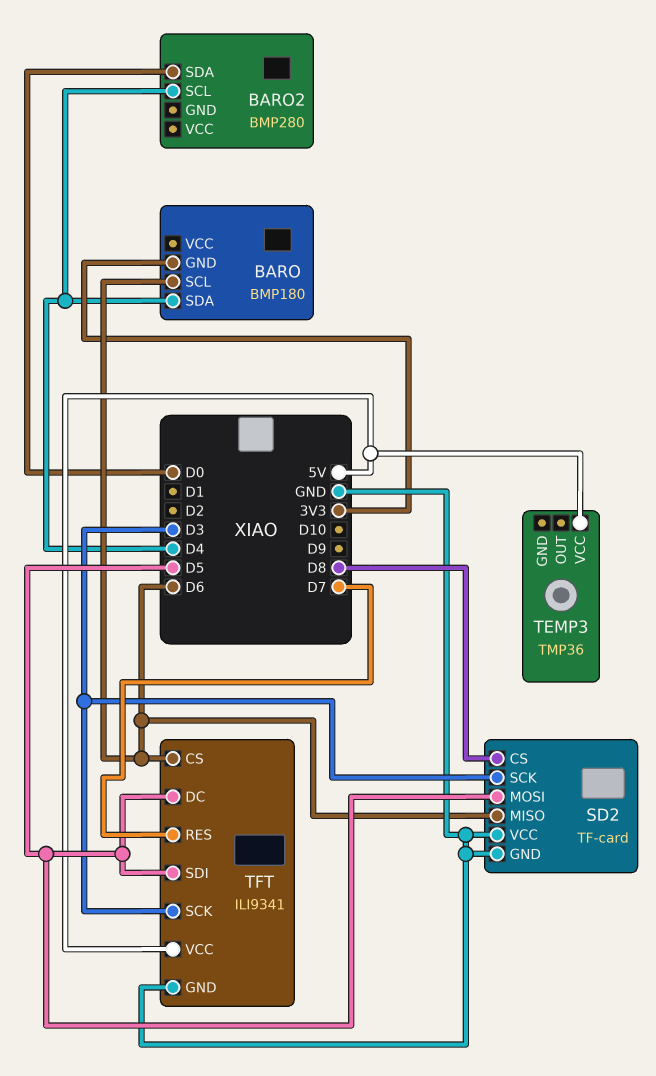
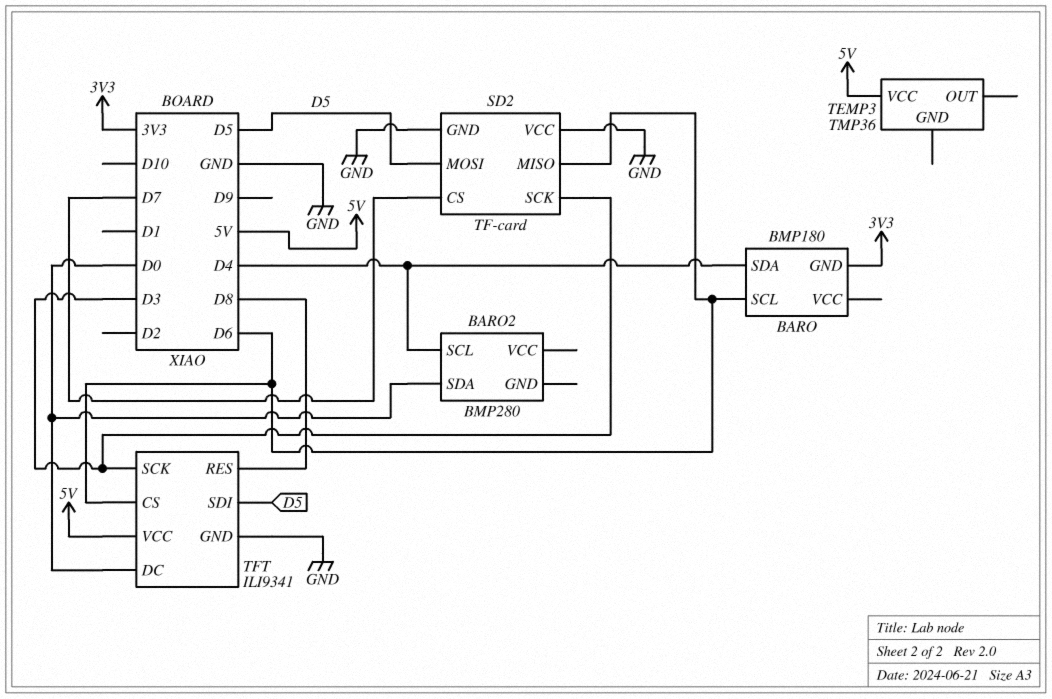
SD2 pin CS: D8 -> D7
TFT pin DC: D5 -> D0
TFT pin RES: D7 -> D8

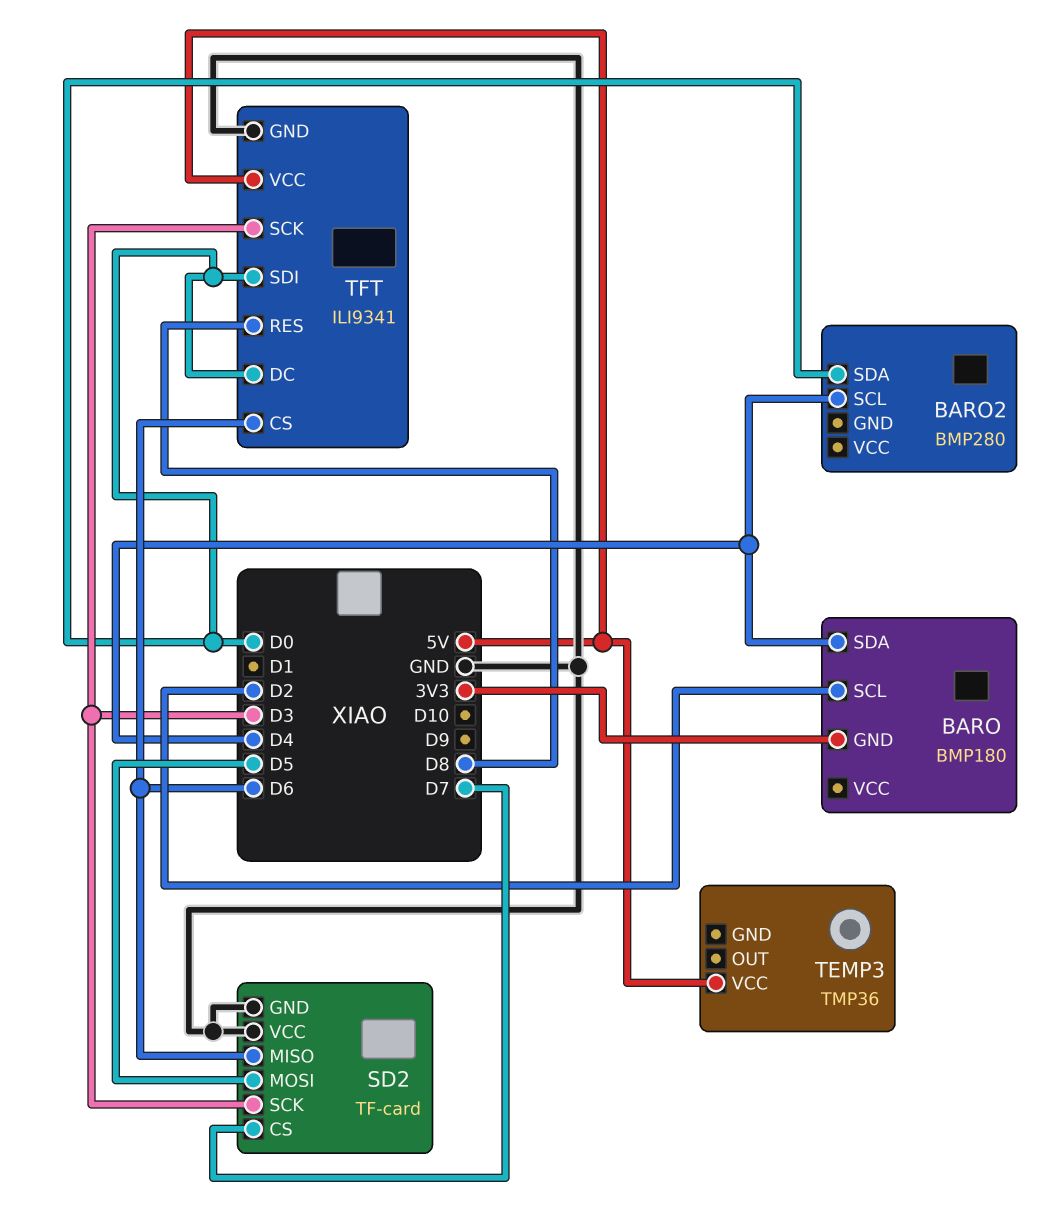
BARO pin SCL: D6 -> D2
TFT pin SDI: D5 -> D0

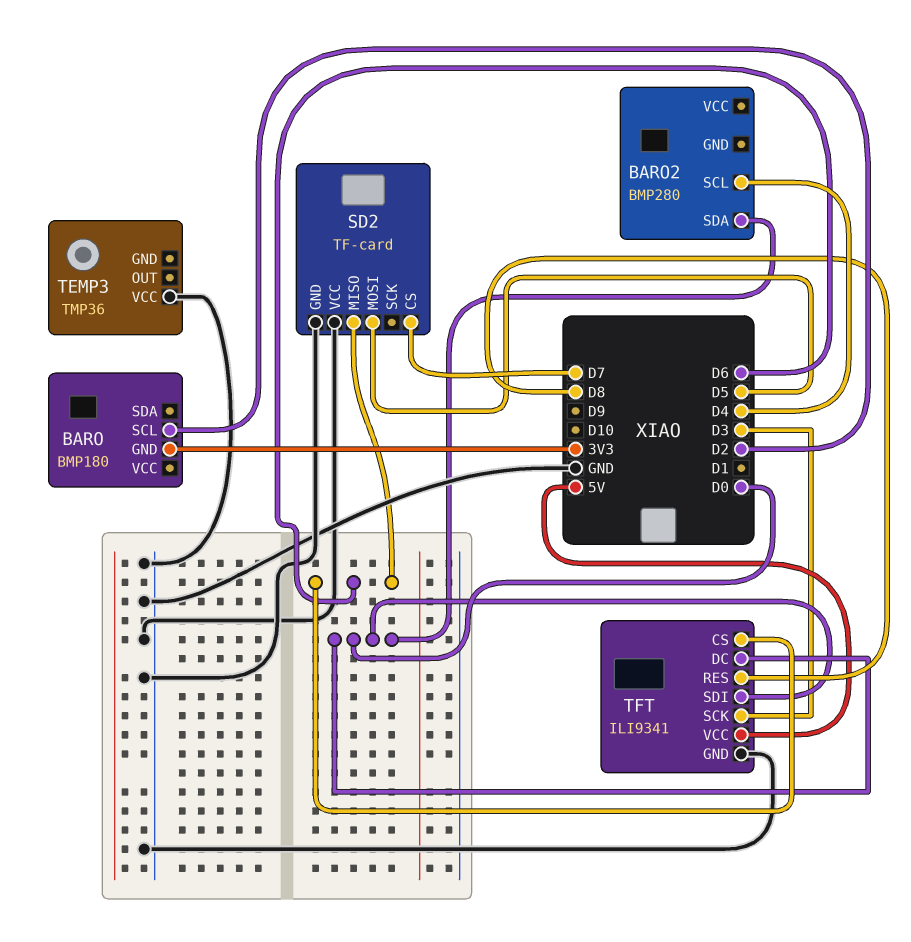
BARO pin SDA: D4 -> none
SD2 pin SCK: D3 -> none
TEMP3 pin VCC: 5V -> GND

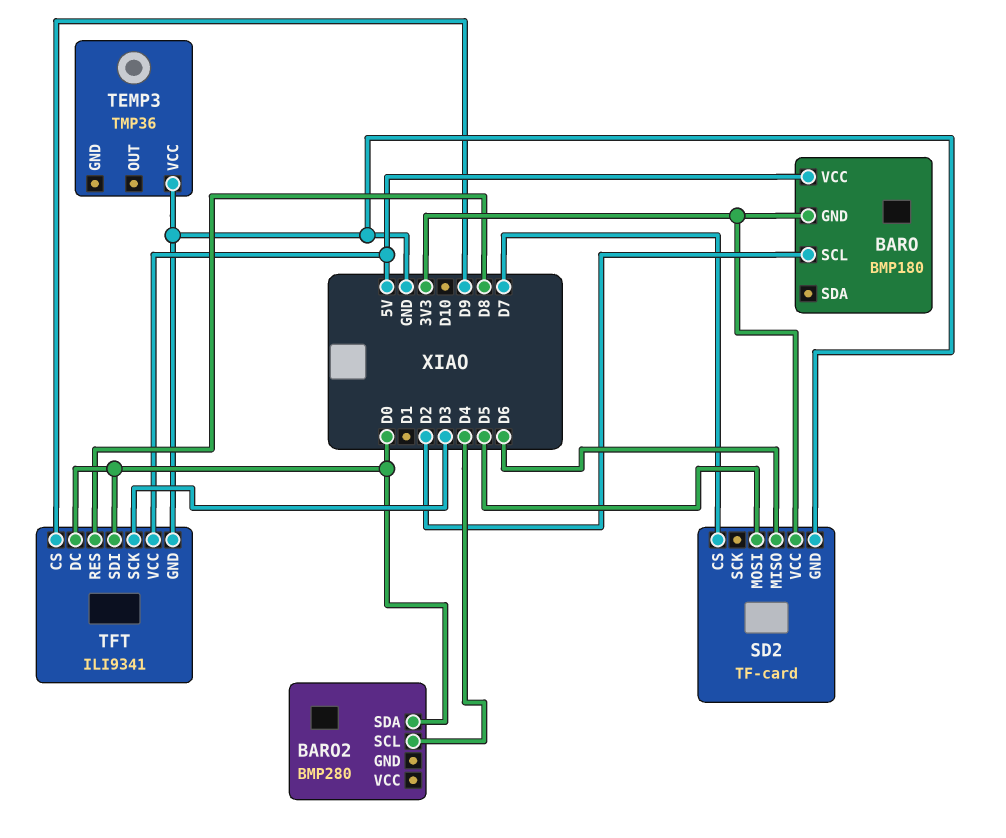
BARO pin VCC: none -> 5V
SD2 pin VCC: GND -> 3V3
TFT pin CS: D6 -> D9

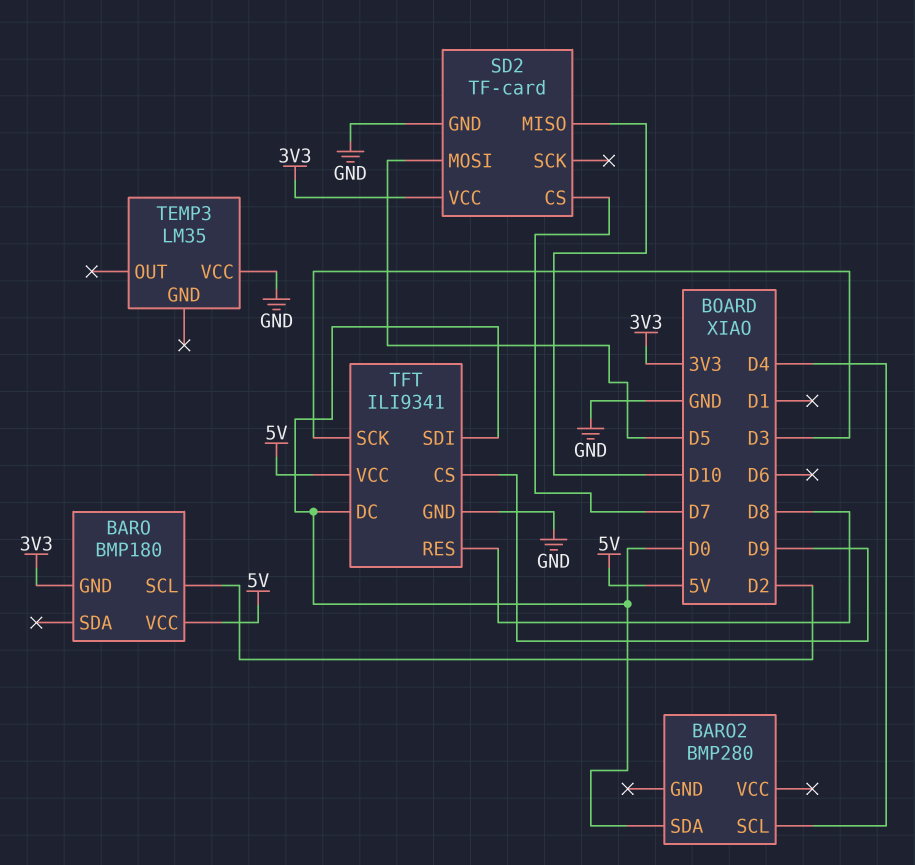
SD2 pin MISO: D6 -> D10
TEMP3: TMP36 -> LM35

